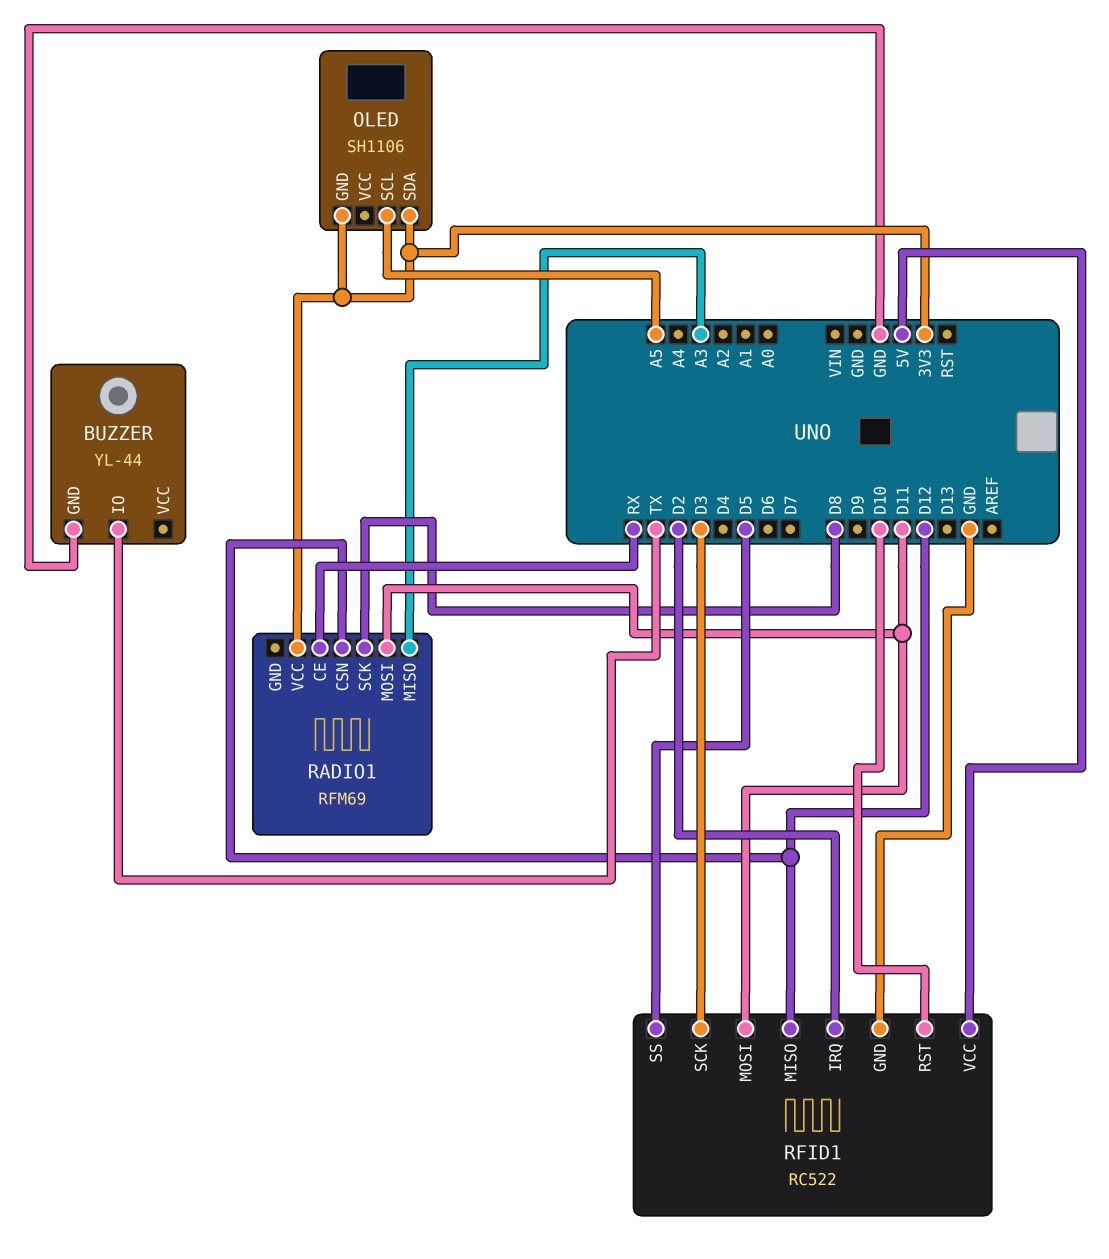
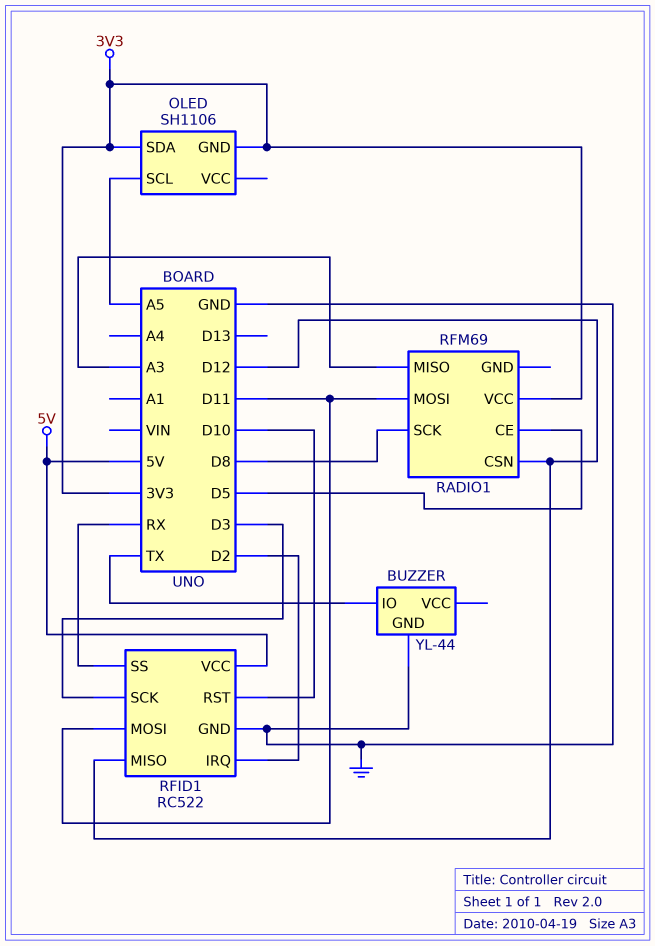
RADIO1 pin CE: RX -> D5
RFID1 pin SS: D5 -> RX

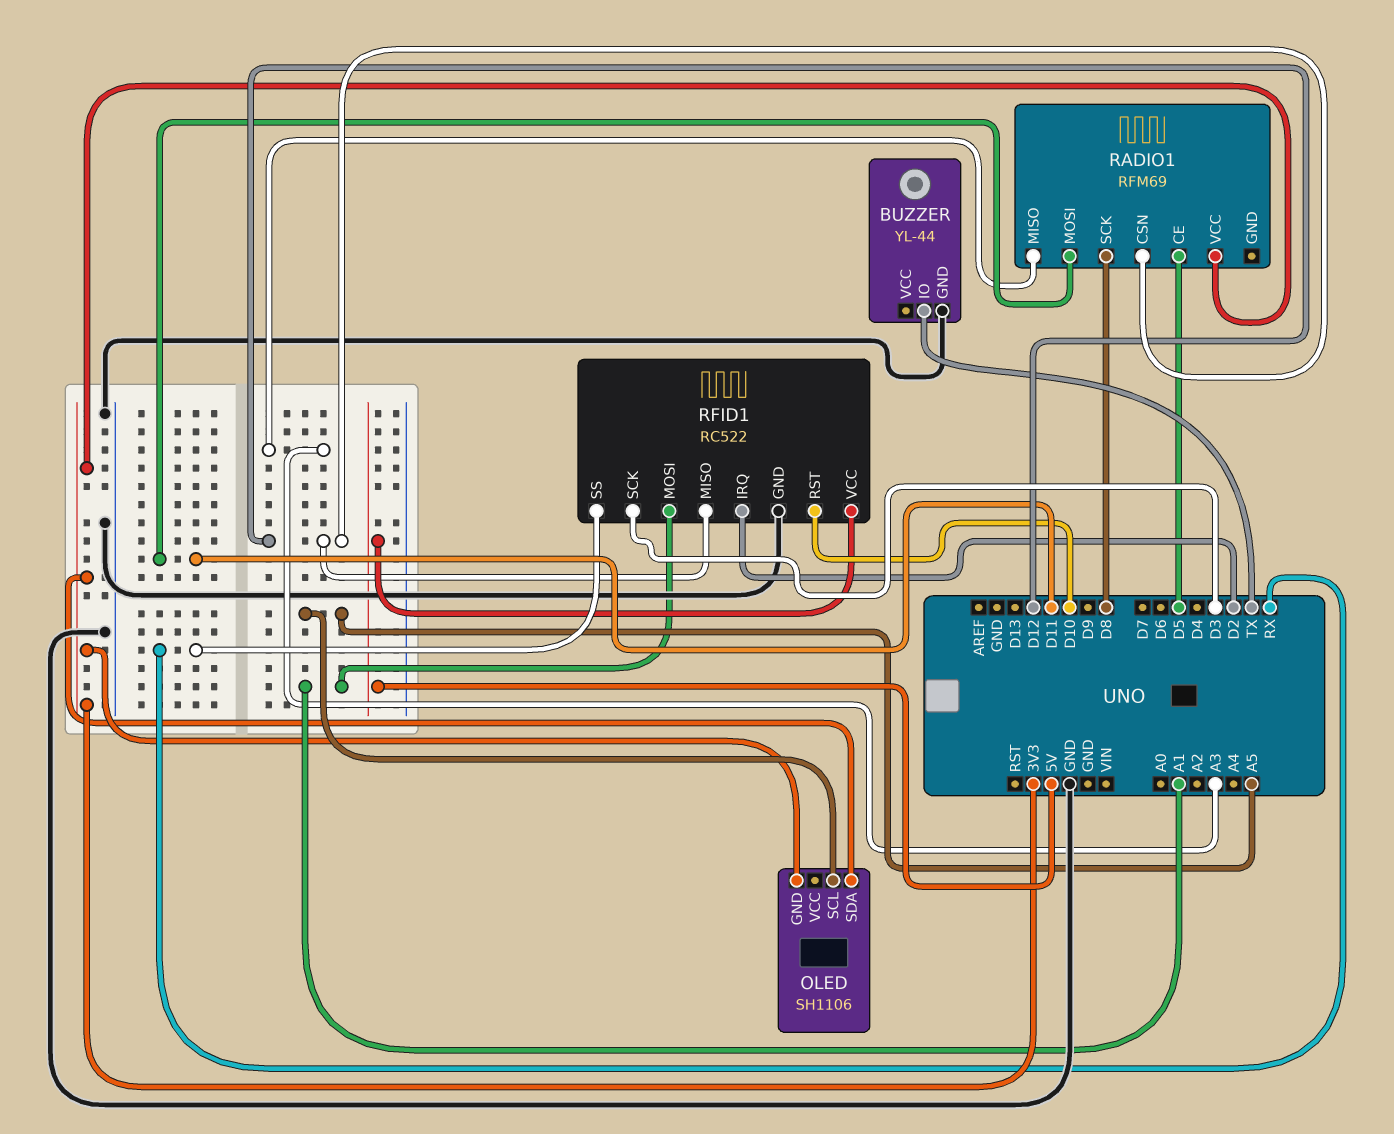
RFID1 pin MOSI: D11 -> A1

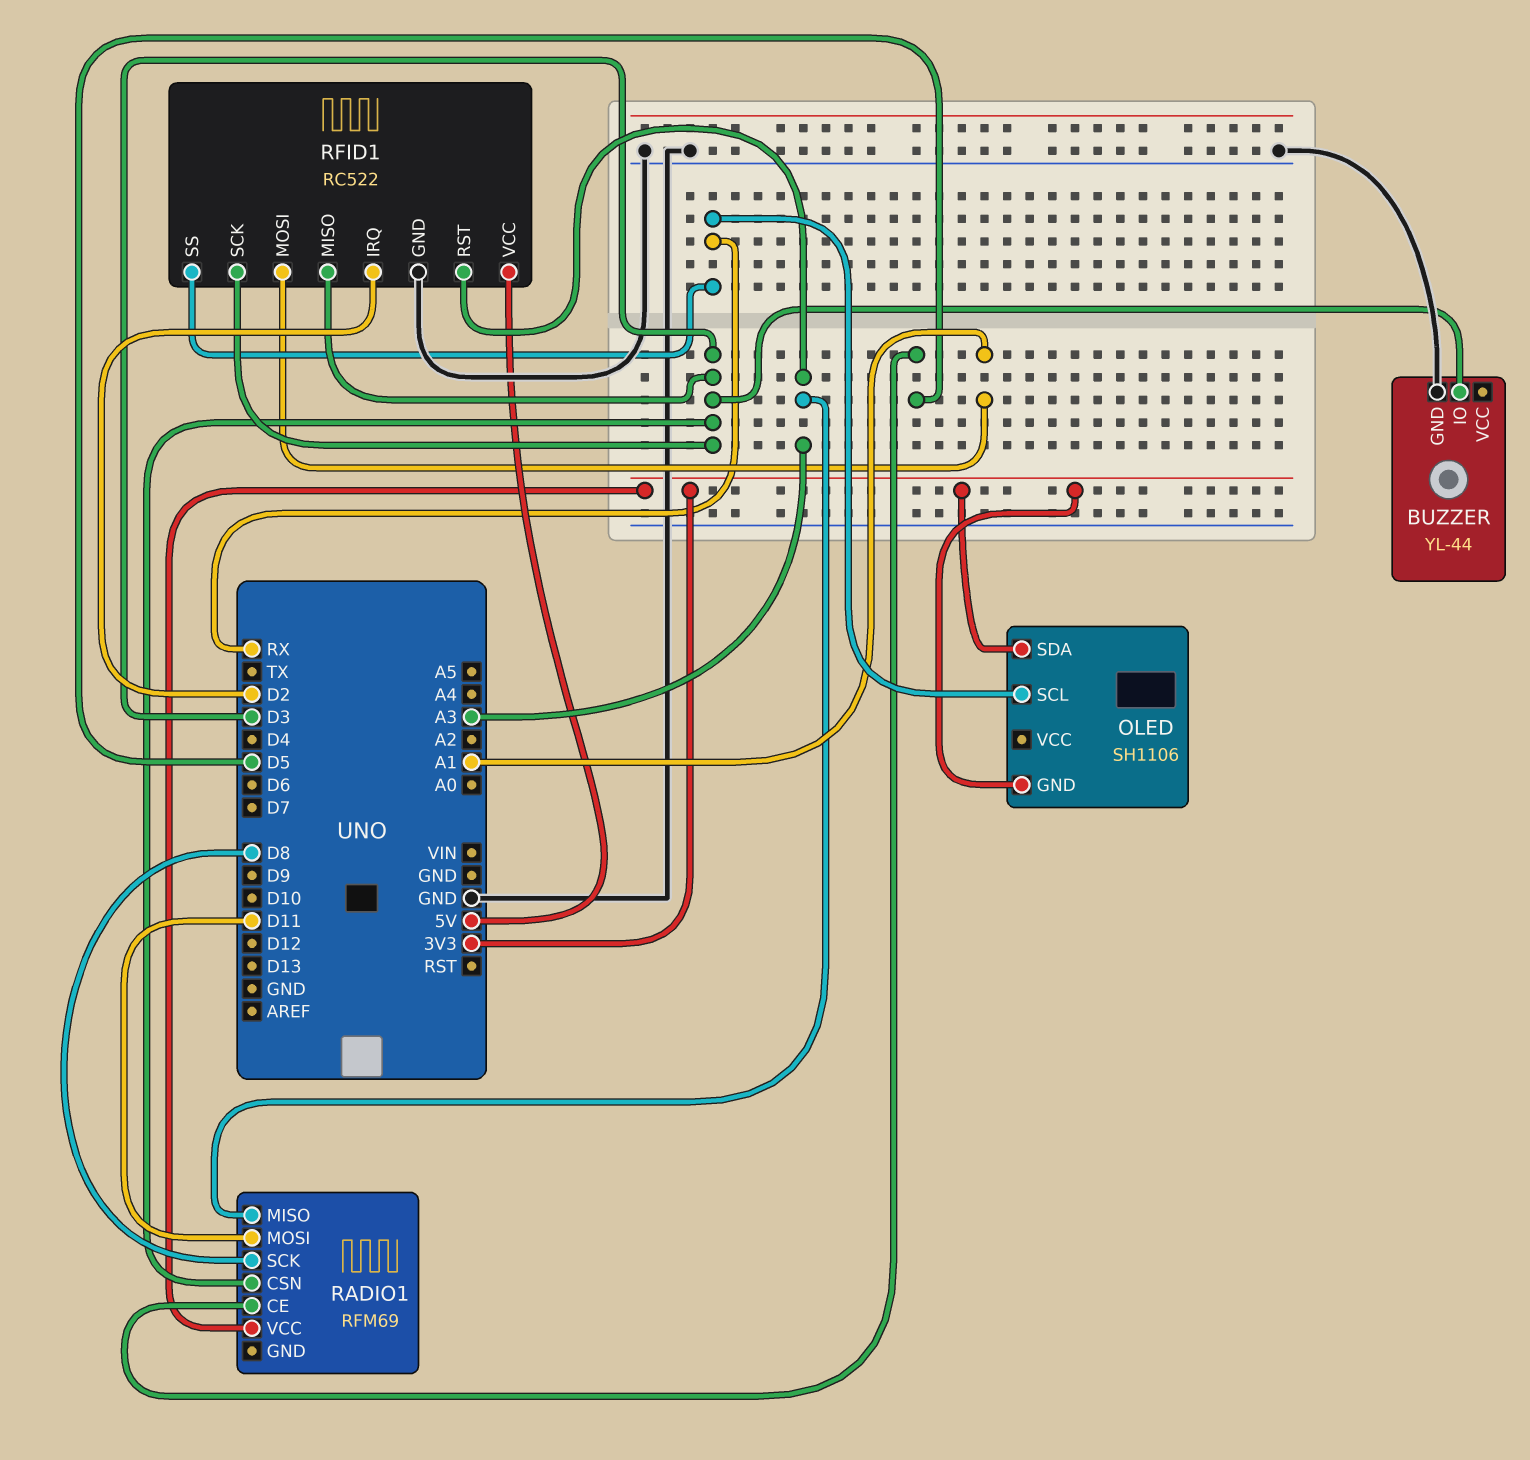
BUZZER pin IO: TX -> D3
OLED pin SCL: A5 -> RX
RADIO1 pin CSN: D12 -> D3
RFID1 pin MISO: D12 -> D3
RFID1 pin RST: D10 -> A3

